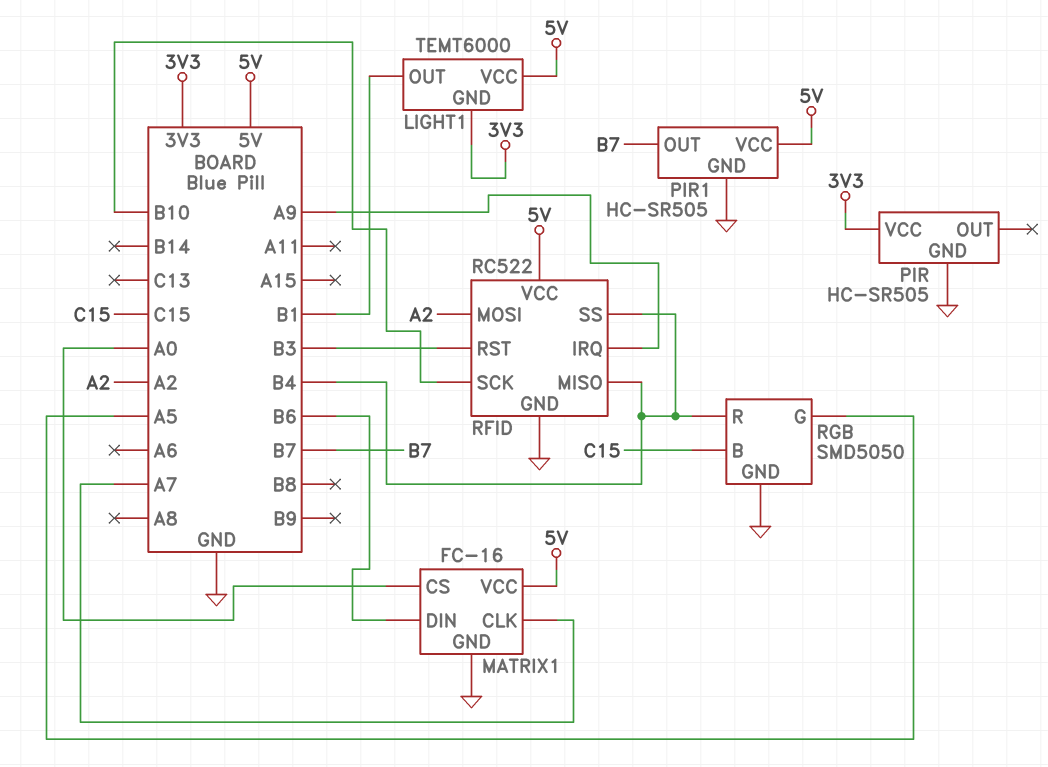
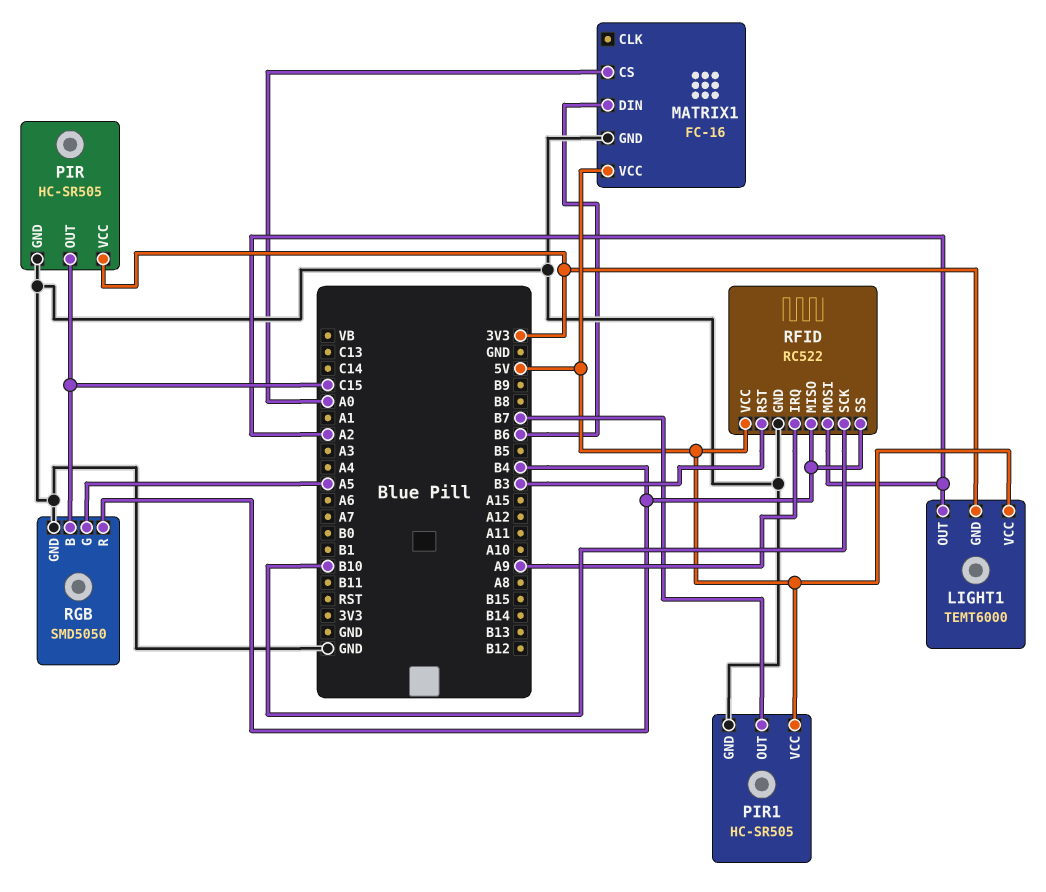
LIGHT1 pin OUT: B1 -> A2
MATRIX1 pin CLK: A7 -> none
PIR pin OUT: none -> C15

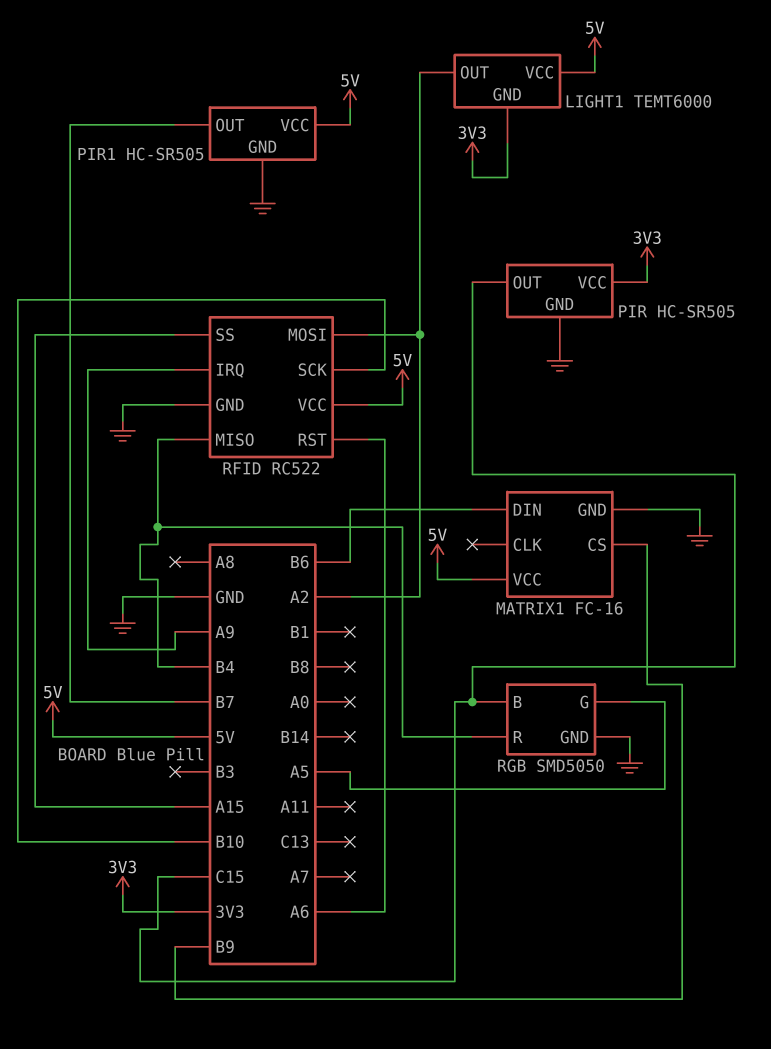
MATRIX1 pin CS: A0 -> B9
RFID pin RST: B3 -> A6
RFID pin SS: B4 -> A15

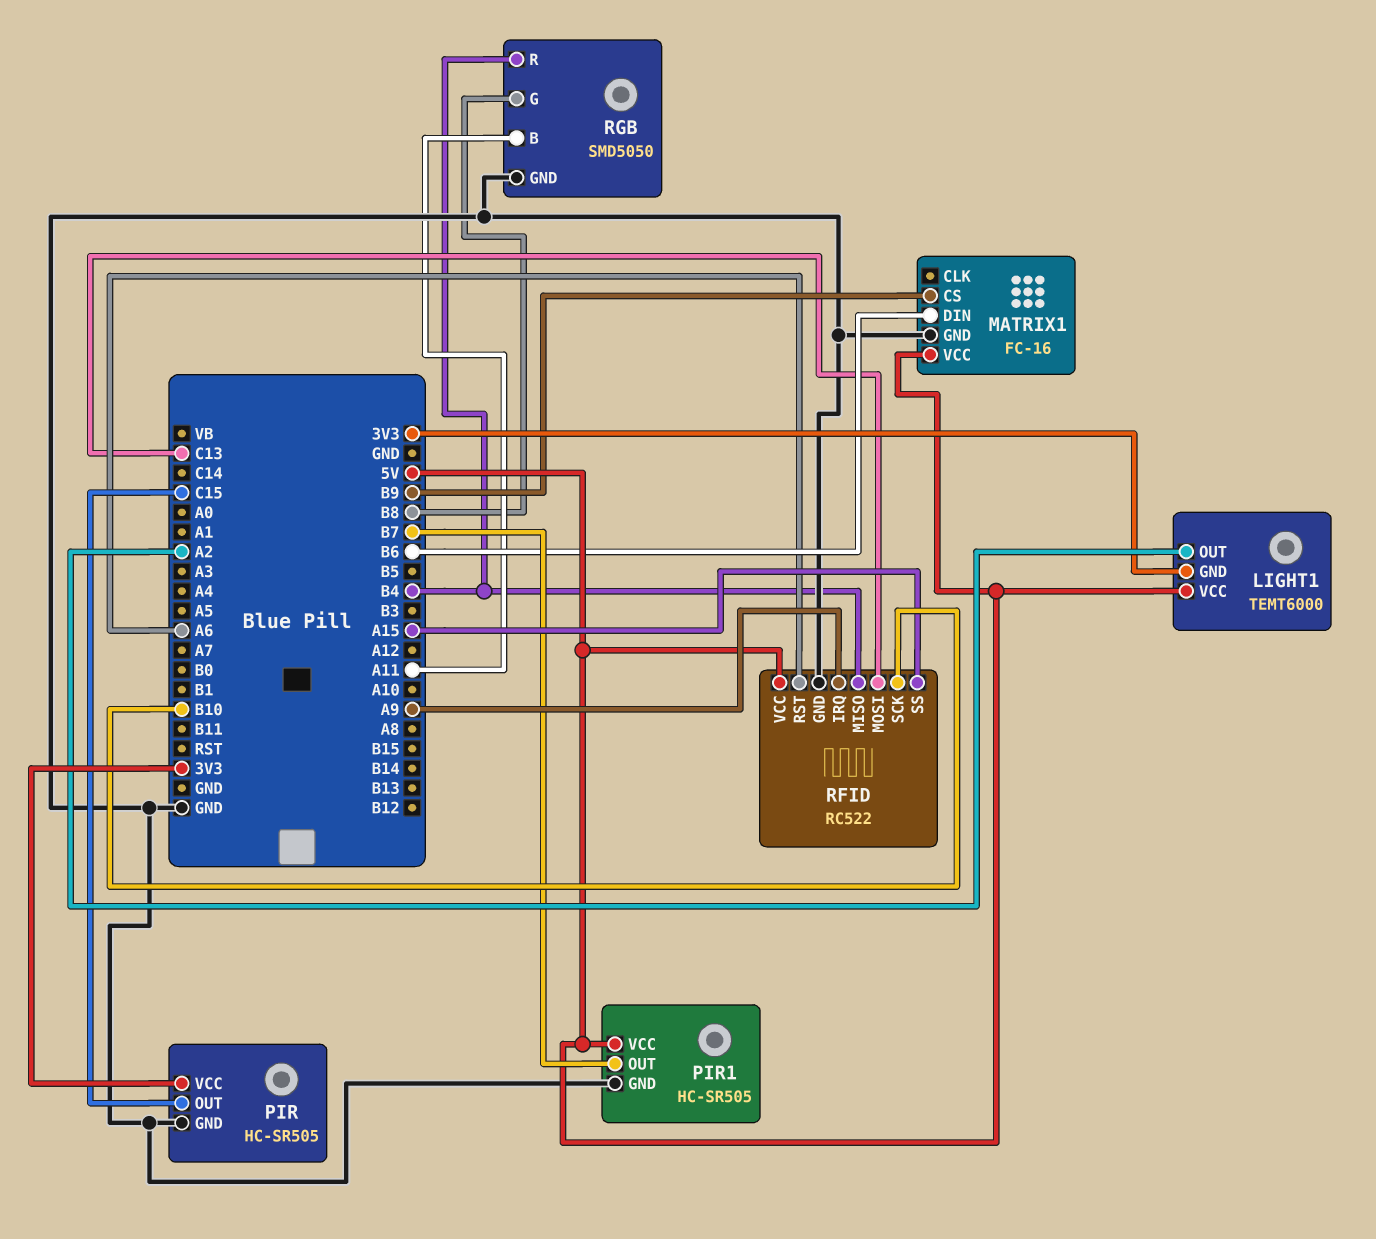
RFID pin MOSI: A2 -> C13
RGB pin B: C15 -> A11
RGB pin G: A5 -> B8

